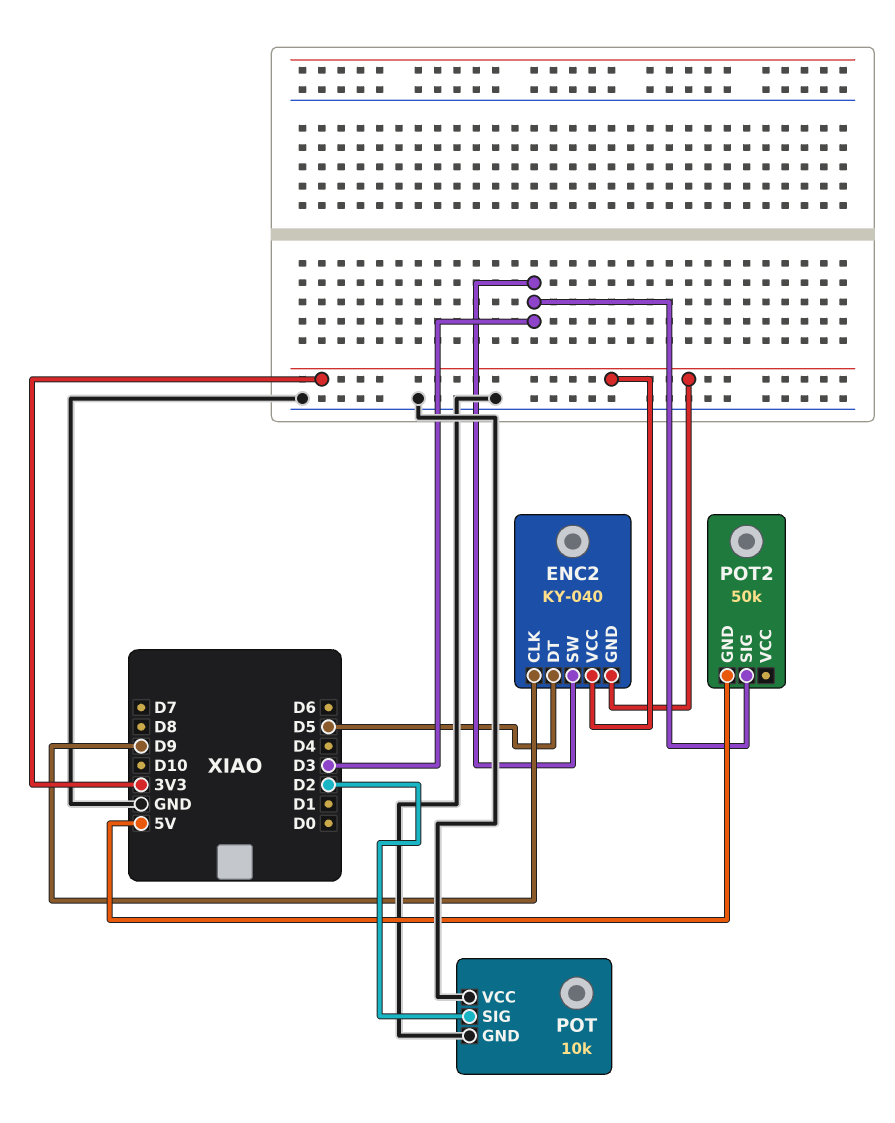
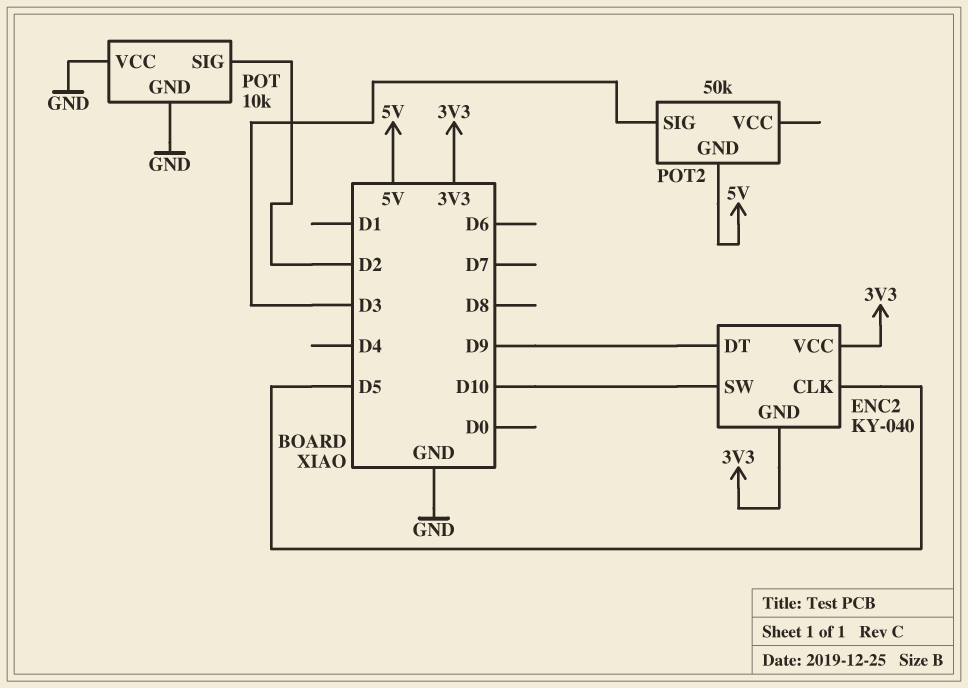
ENC2 pin CLK: D9 -> D5
ENC2 pin DT: D5 -> D9
ENC2 pin SW: D3 -> D10

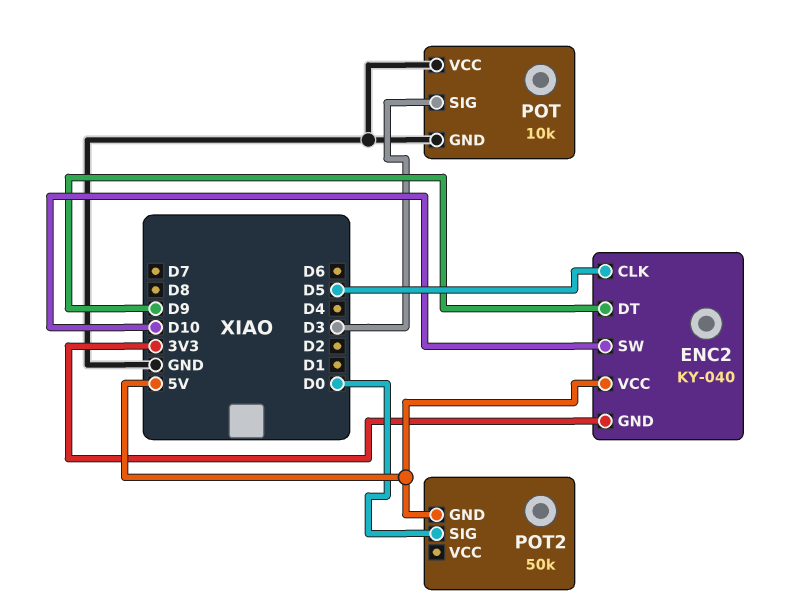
ENC2 pin VCC: 3V3 -> 5V
POT pin SIG: D2 -> D3
POT2 pin SIG: D3 -> D0

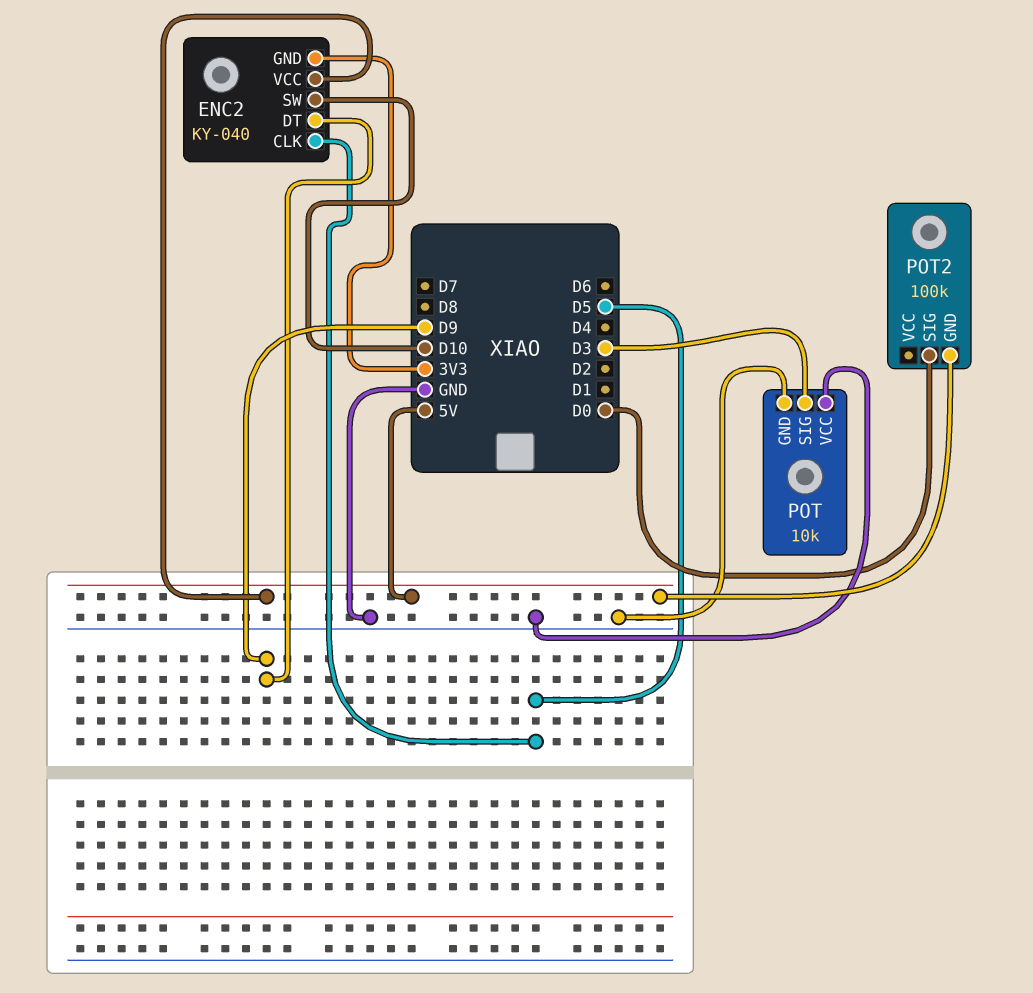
POT2: 50k -> 100k

